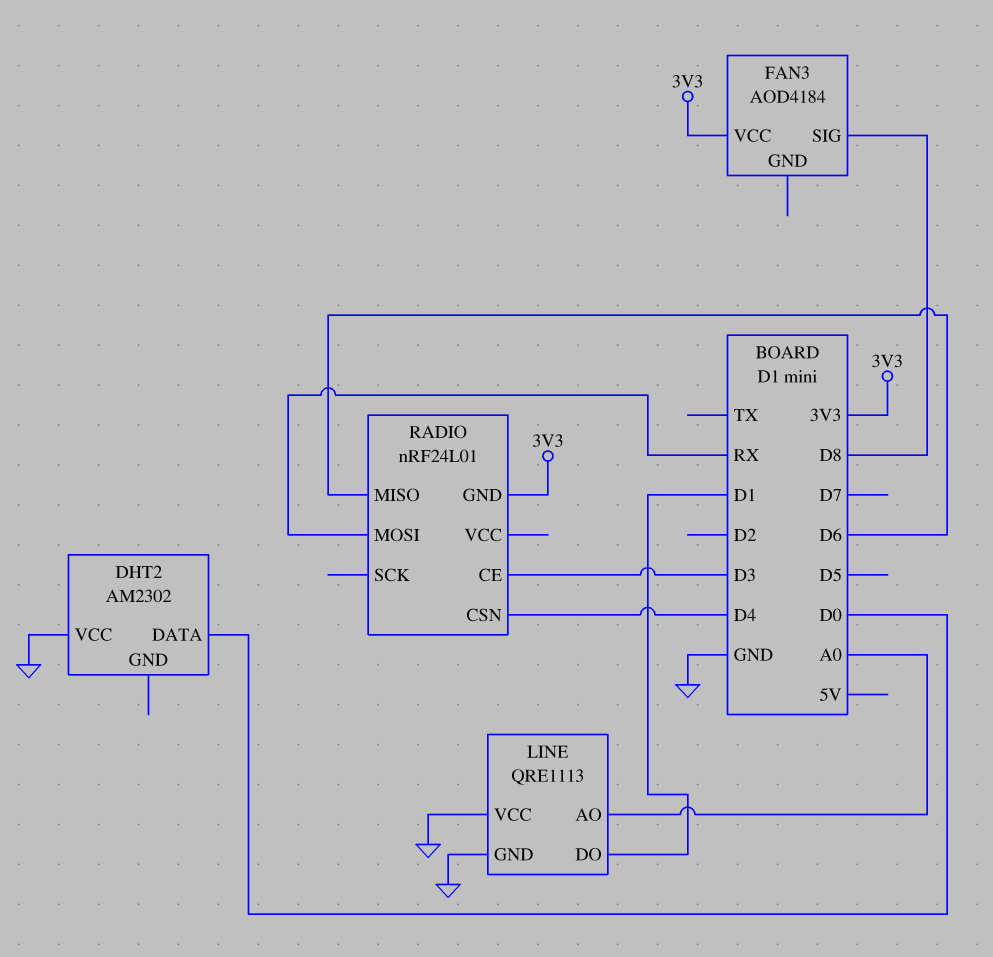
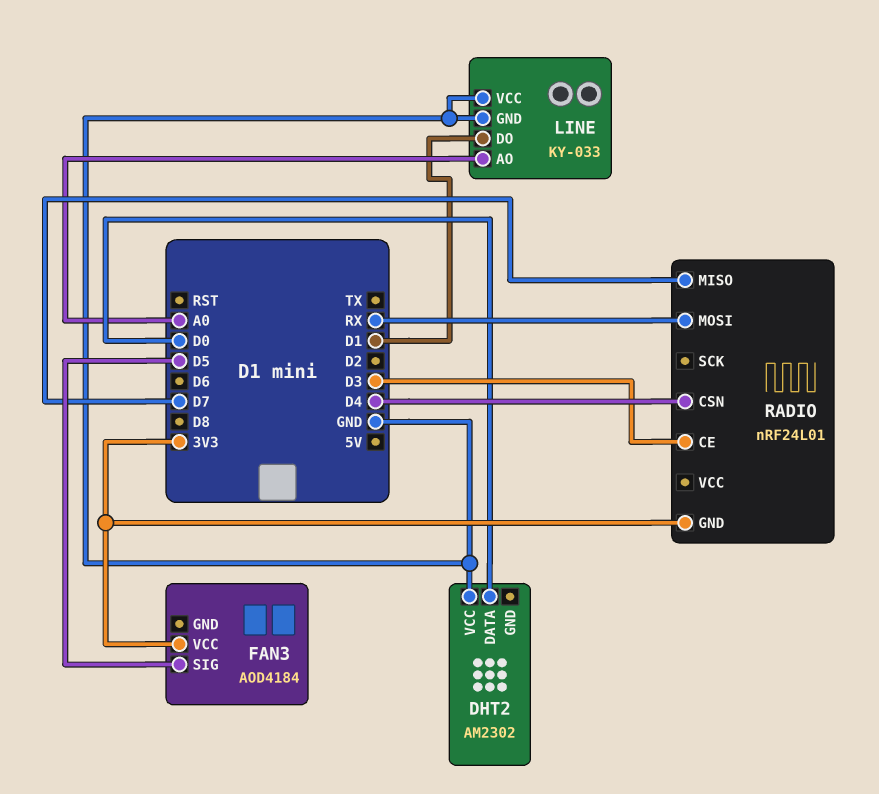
FAN3 pin SIG: D8 -> D5
LINE: QRE1113 -> KY-033
RADIO pin MISO: D6 -> D7

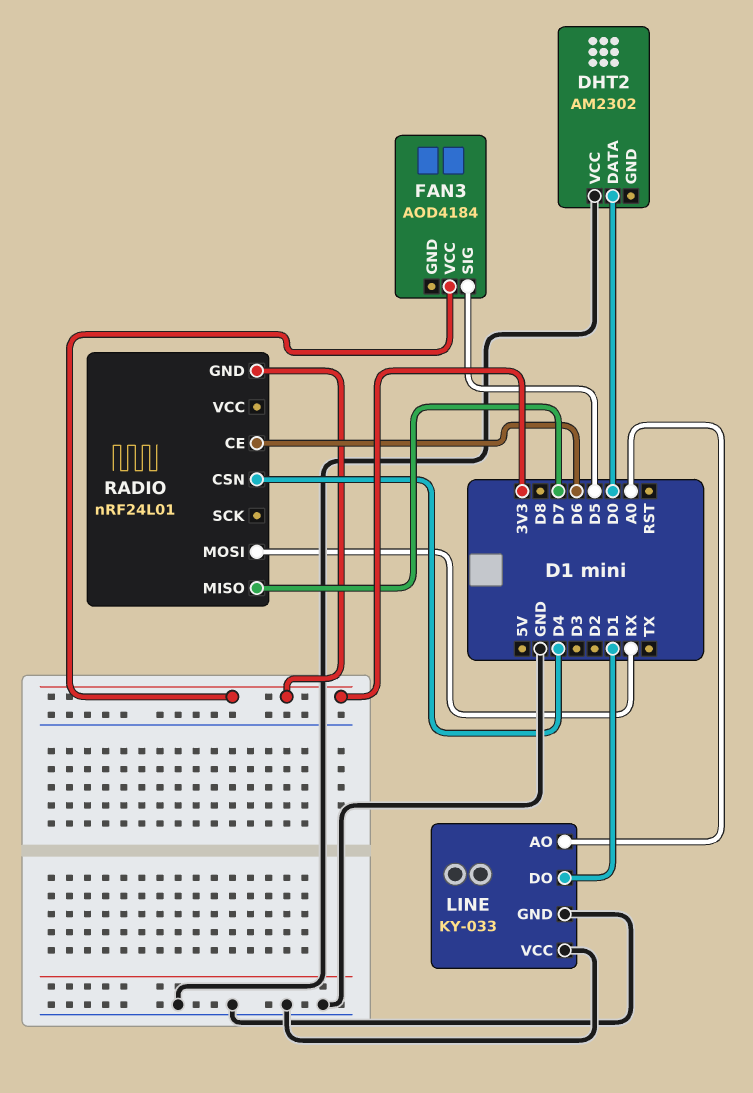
RADIO pin CE: D3 -> D6

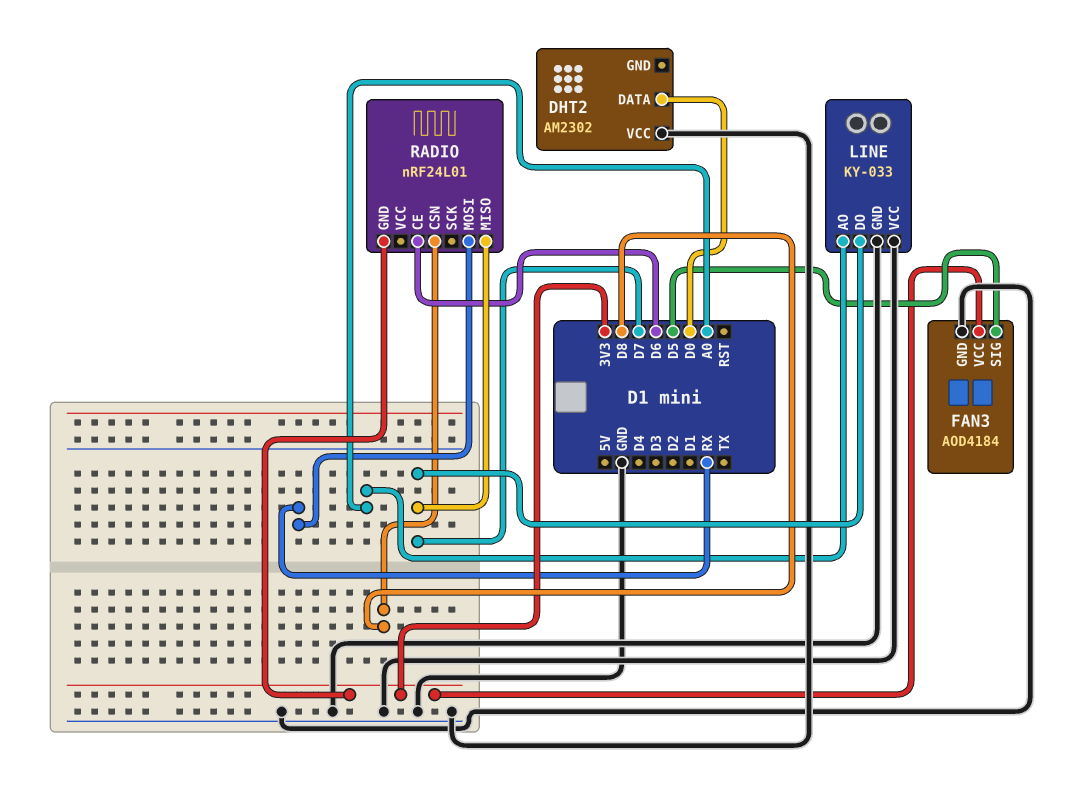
FAN3 pin GND: none -> GND
LINE pin DO: D1 -> D7
RADIO pin CSN: D4 -> D8

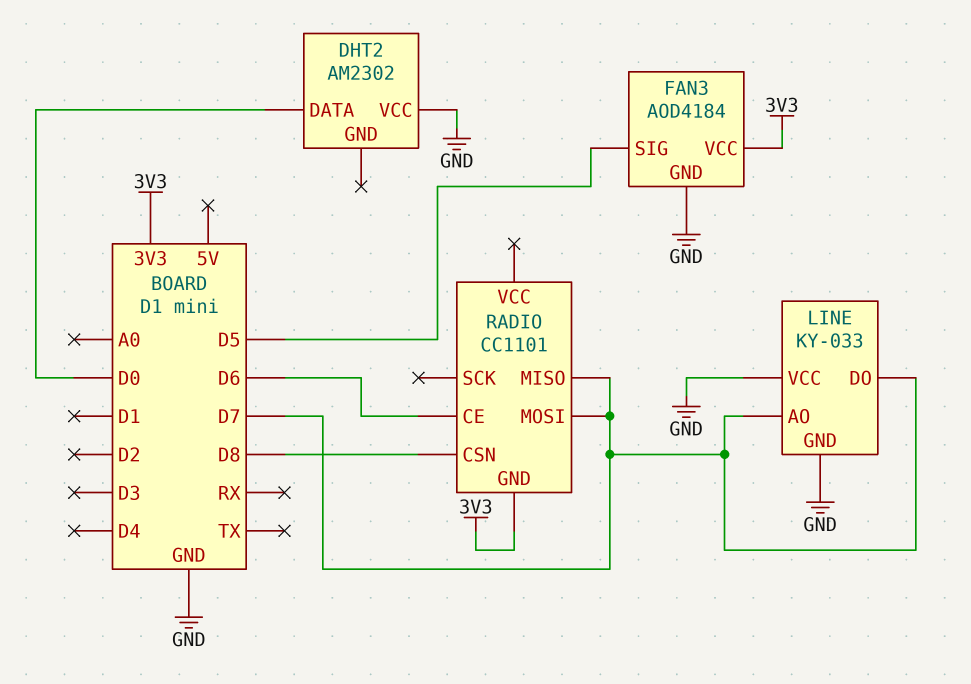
LINE pin AO: A0 -> D7
RADIO: nRF24L01 -> CC1101
RADIO pin MOSI: RX -> D7

